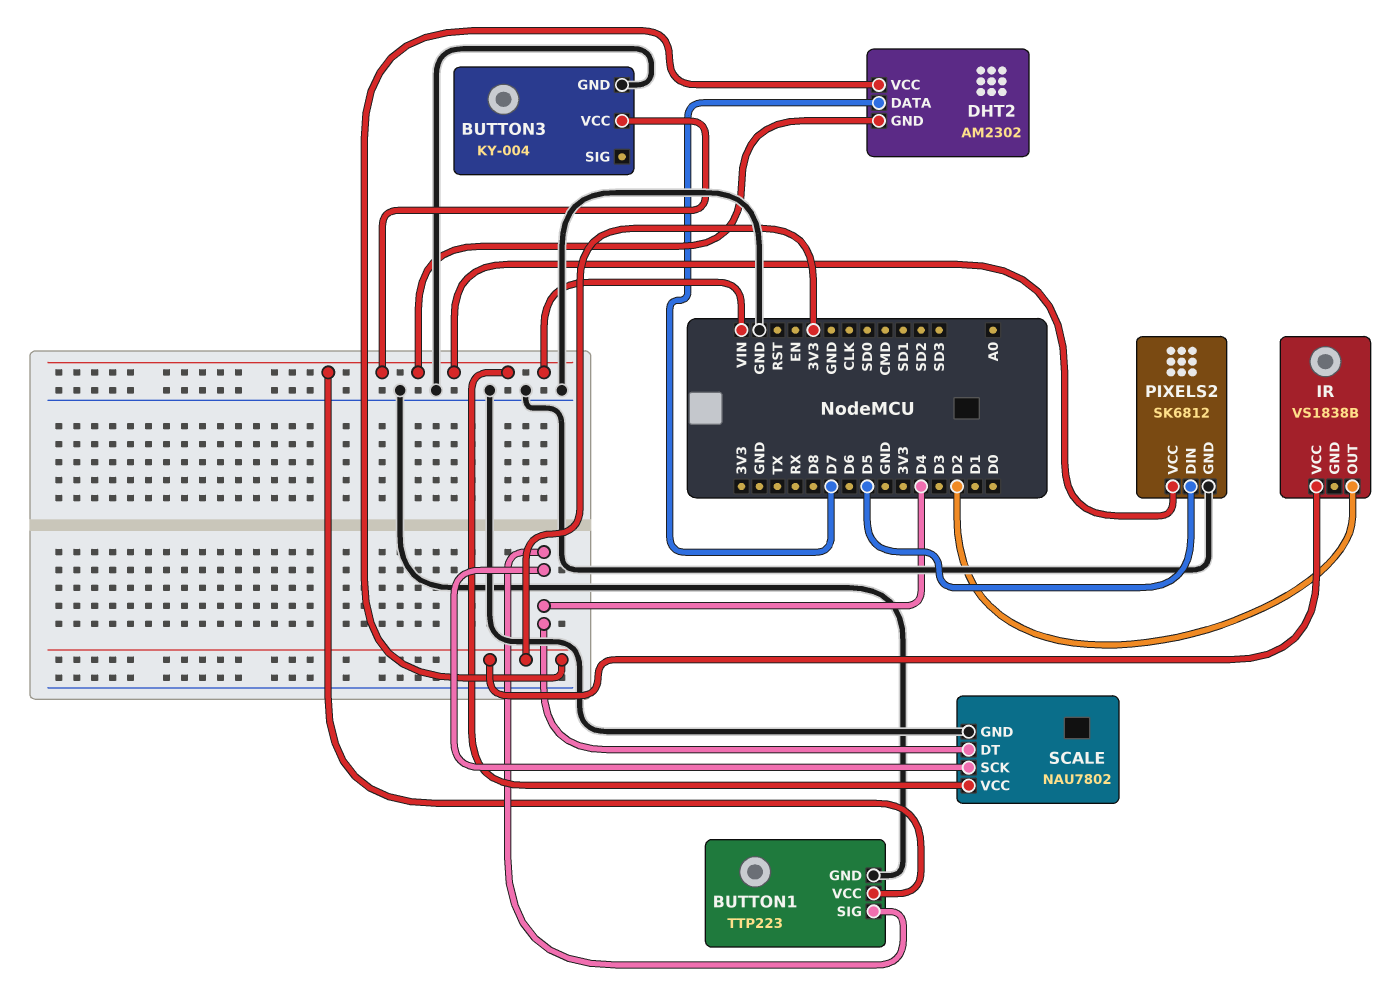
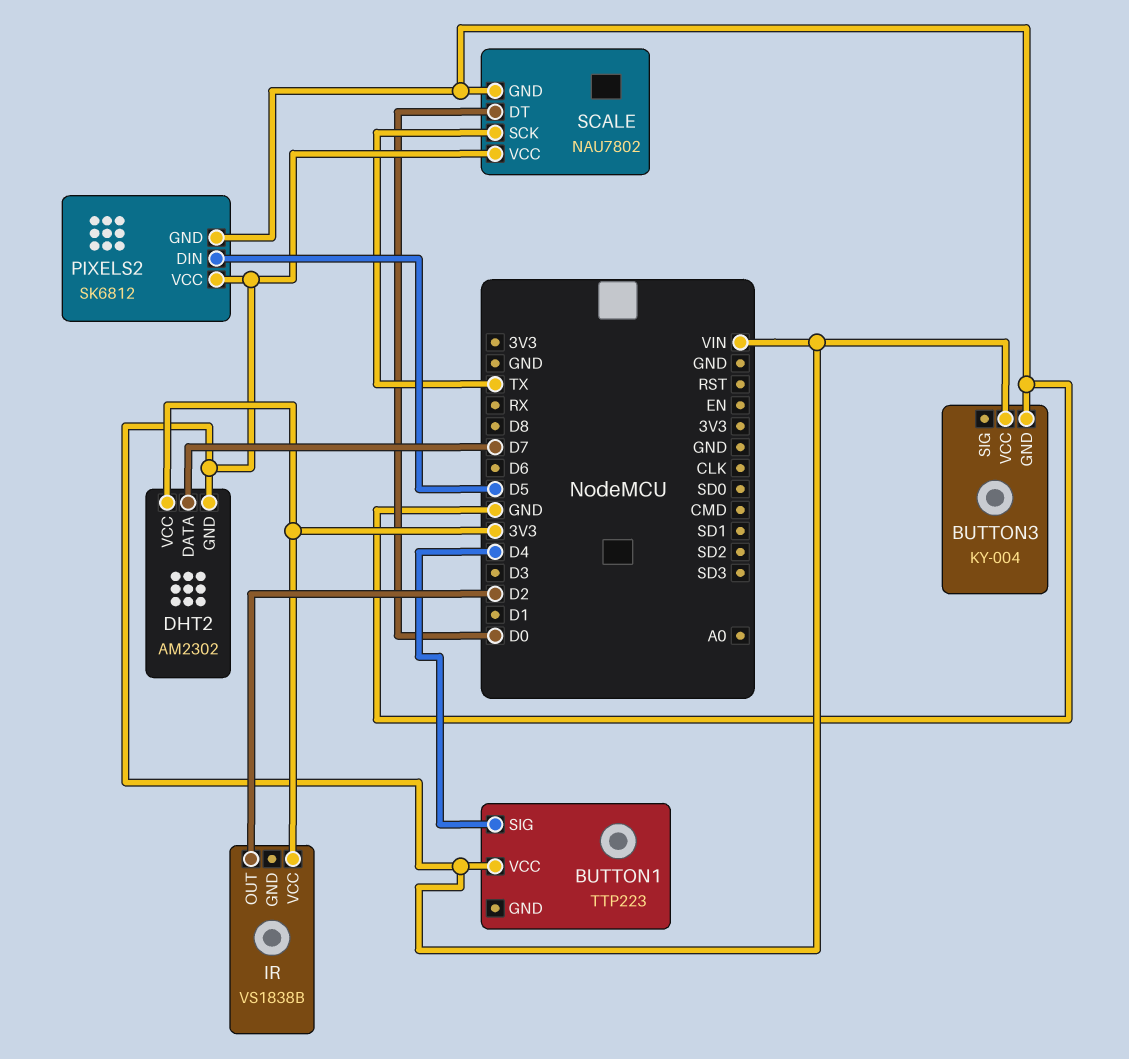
BUTTON1 pin GND: GND -> none
SCALE pin DT: D4 -> D0
SCALE pin SCK: D4 -> TX

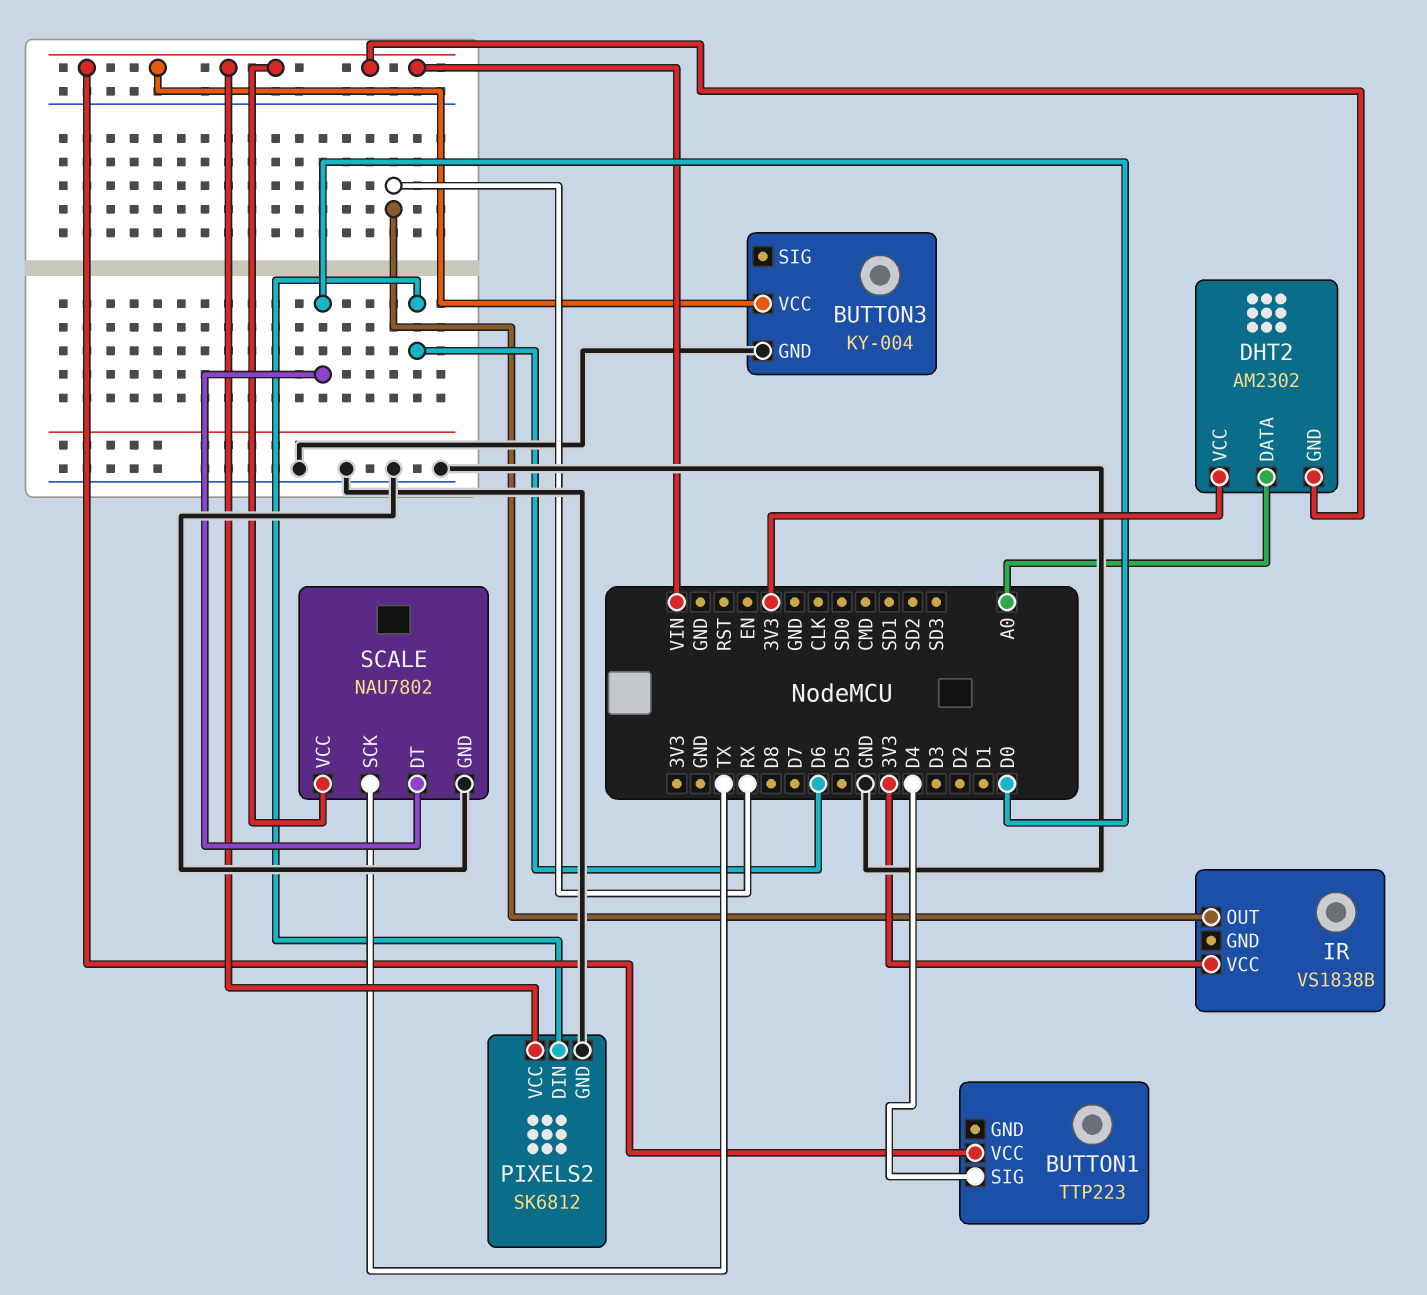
DHT2 pin DATA: D7 -> A0
IR pin OUT: D2 -> RX
PIXELS2 pin DIN: D5 -> D6

